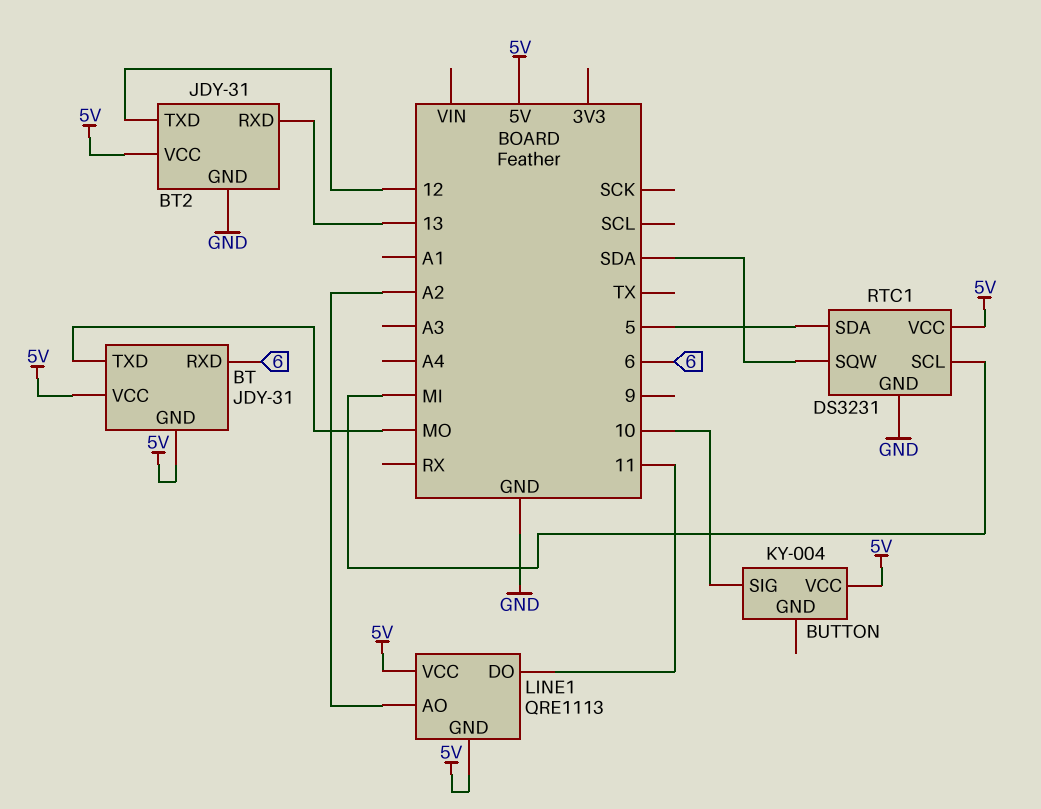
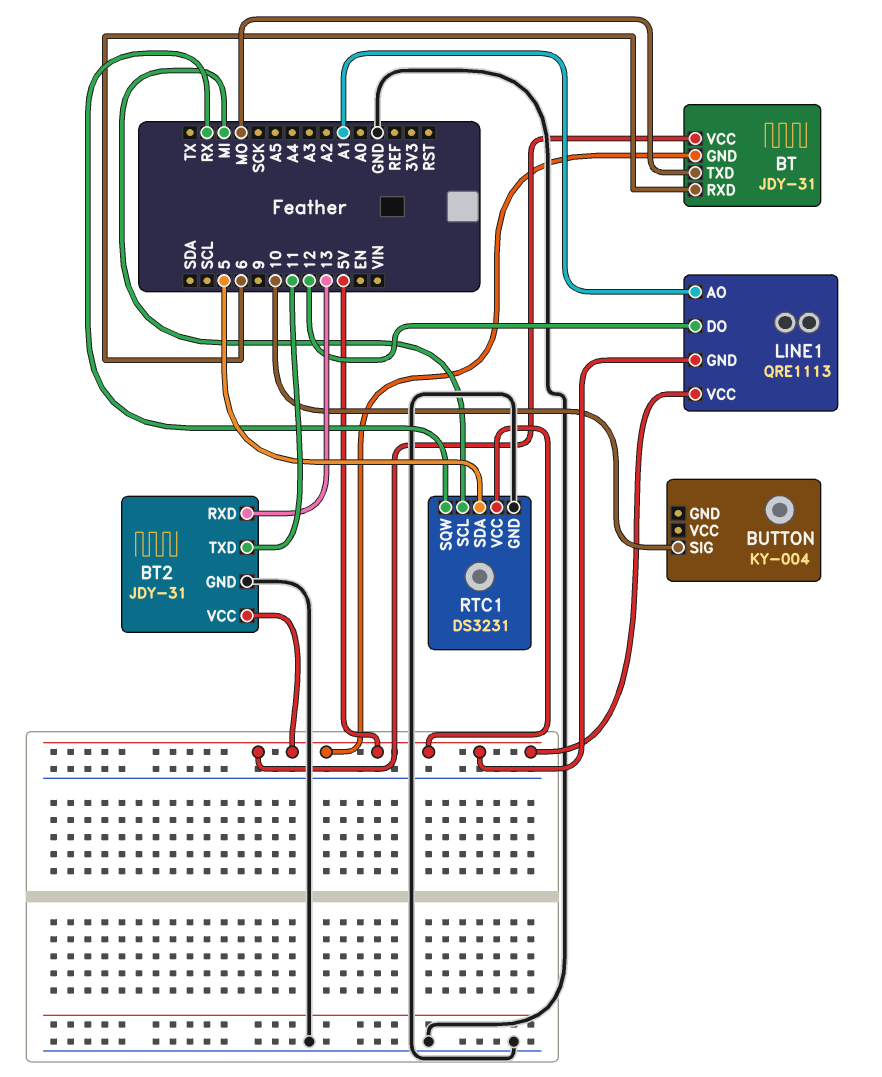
BT2 pin TXD: 12 -> 11
BUTTON pin VCC: 5V -> none
LINE1 pin AO: A2 -> A1
LINE1 pin DO: 11 -> 12
RTC1 pin SQW: SDA -> RX

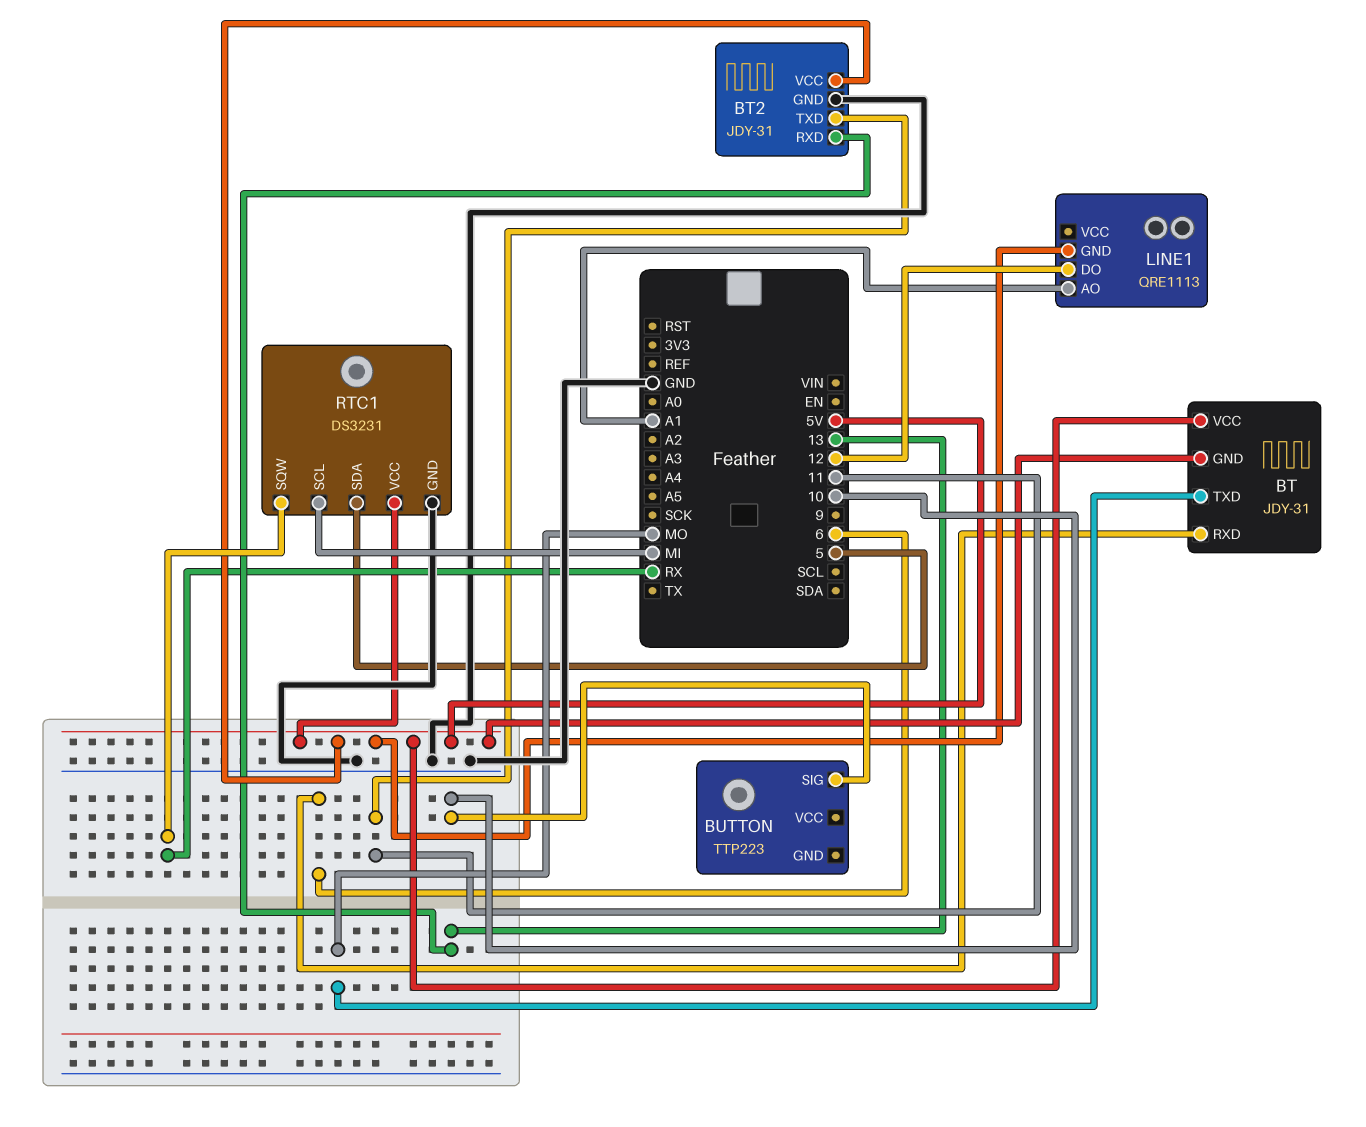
BUTTON: KY-004 -> TTP223
LINE1 pin VCC: 5V -> none

